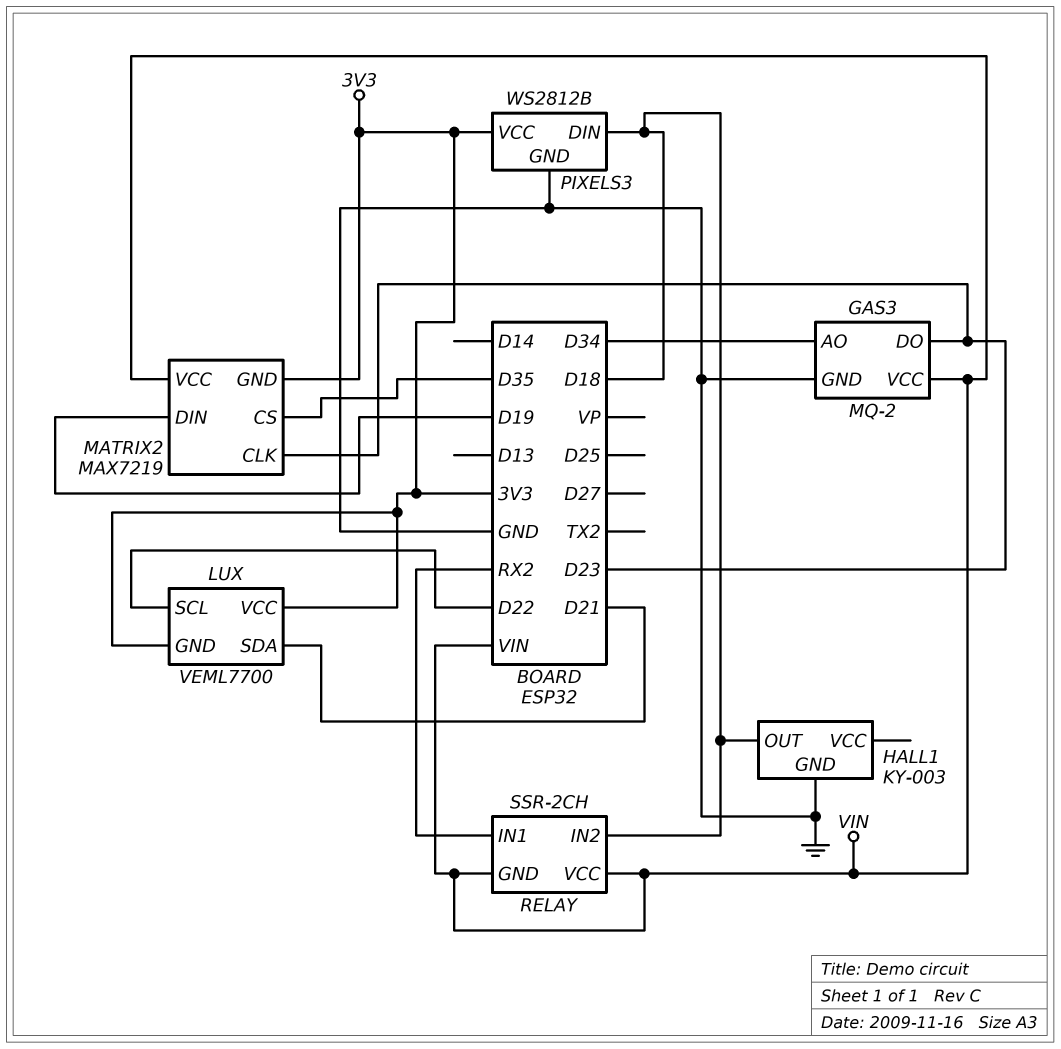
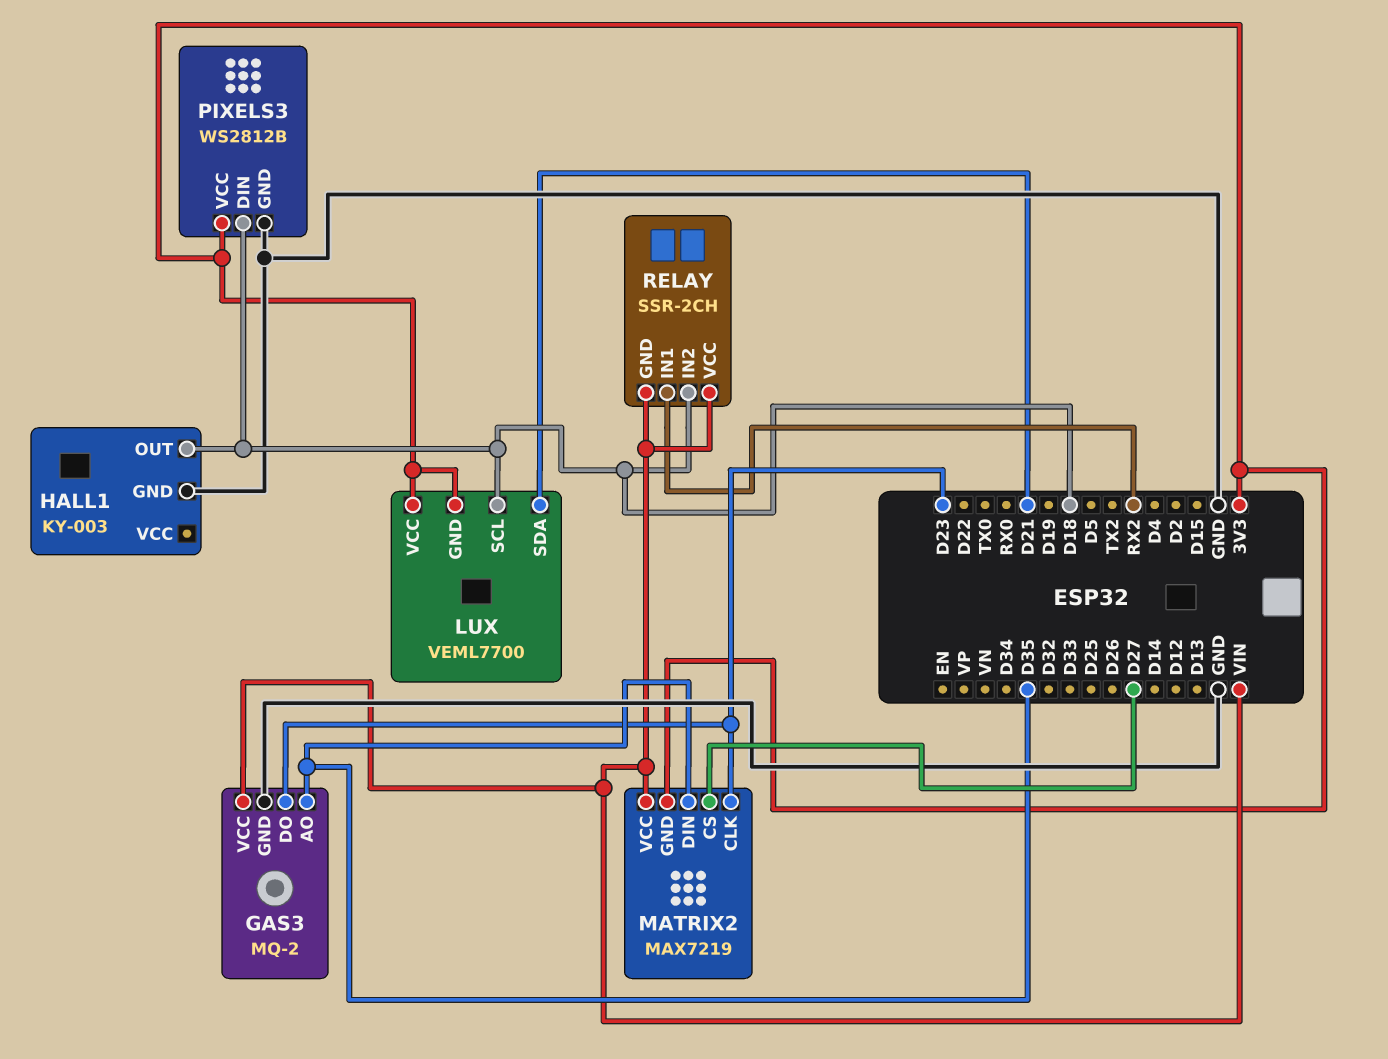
GAS3 pin AO: D34 -> D35
LUX pin SCL: D22 -> D18
MATRIX2 pin CS: D35 -> D27
MATRIX2 pin DIN: D19 -> D35

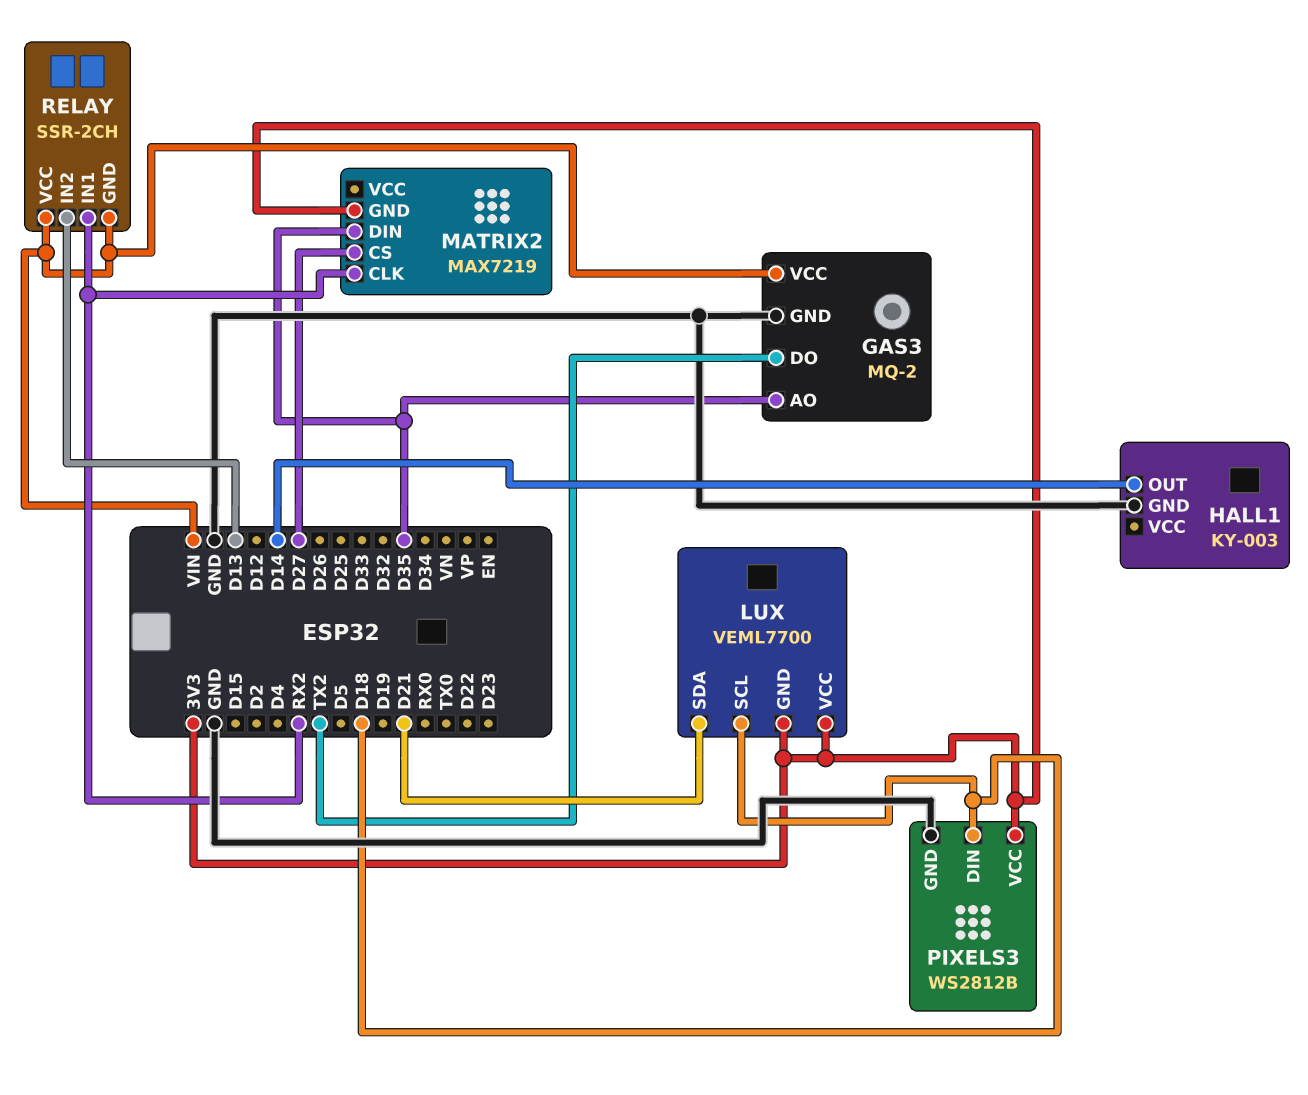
GAS3 pin DO: D23 -> TX2
HALL1 pin OUT: D18 -> D14
MATRIX2 pin CLK: D23 -> RX2
MATRIX2 pin VCC: VIN -> none
RELAY pin IN2: D18 -> D13

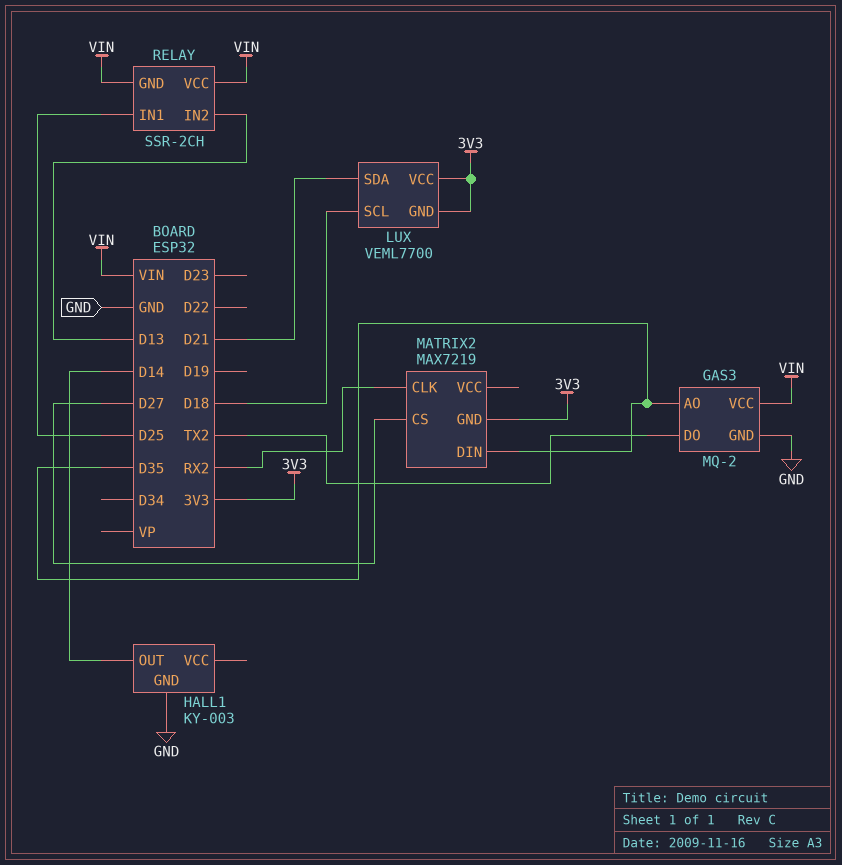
PIXELS3: WS2812B -> none
PIXELS3 pin DIN: D18 -> none
PIXELS3 pin GND: GND -> none
PIXELS3 pin VCC: 3V3 -> none
RELAY pin IN1: RX2 -> D25

